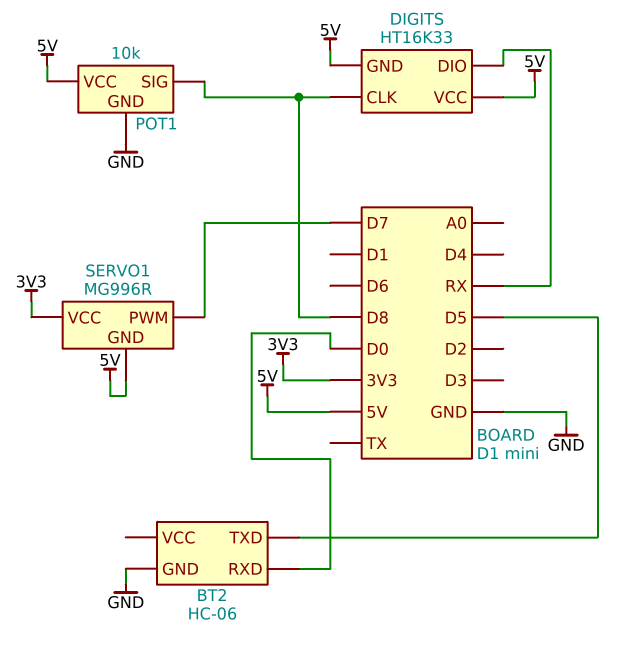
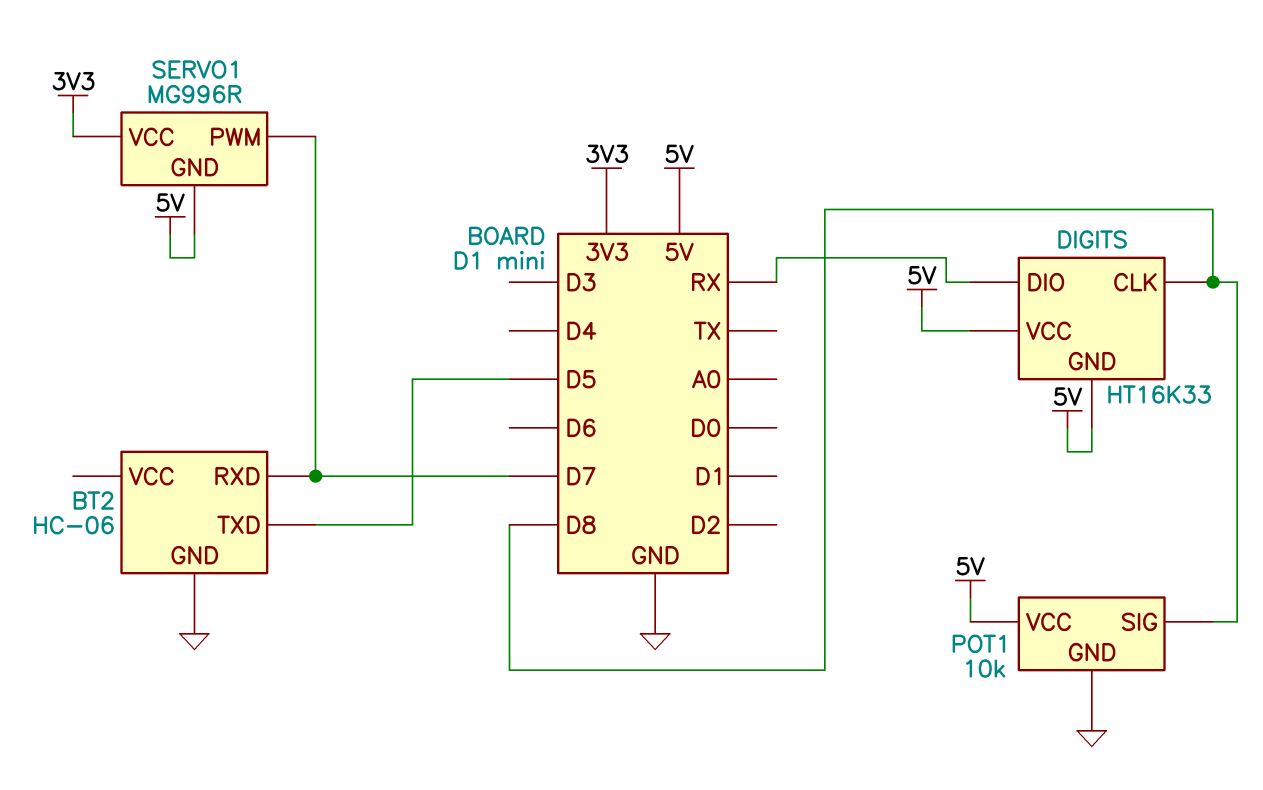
BT2 pin RXD: D0 -> D7

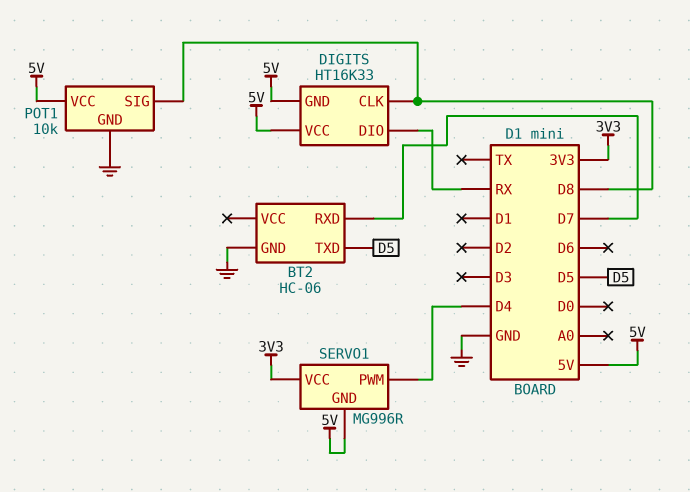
SERVO1 pin PWM: D7 -> D4

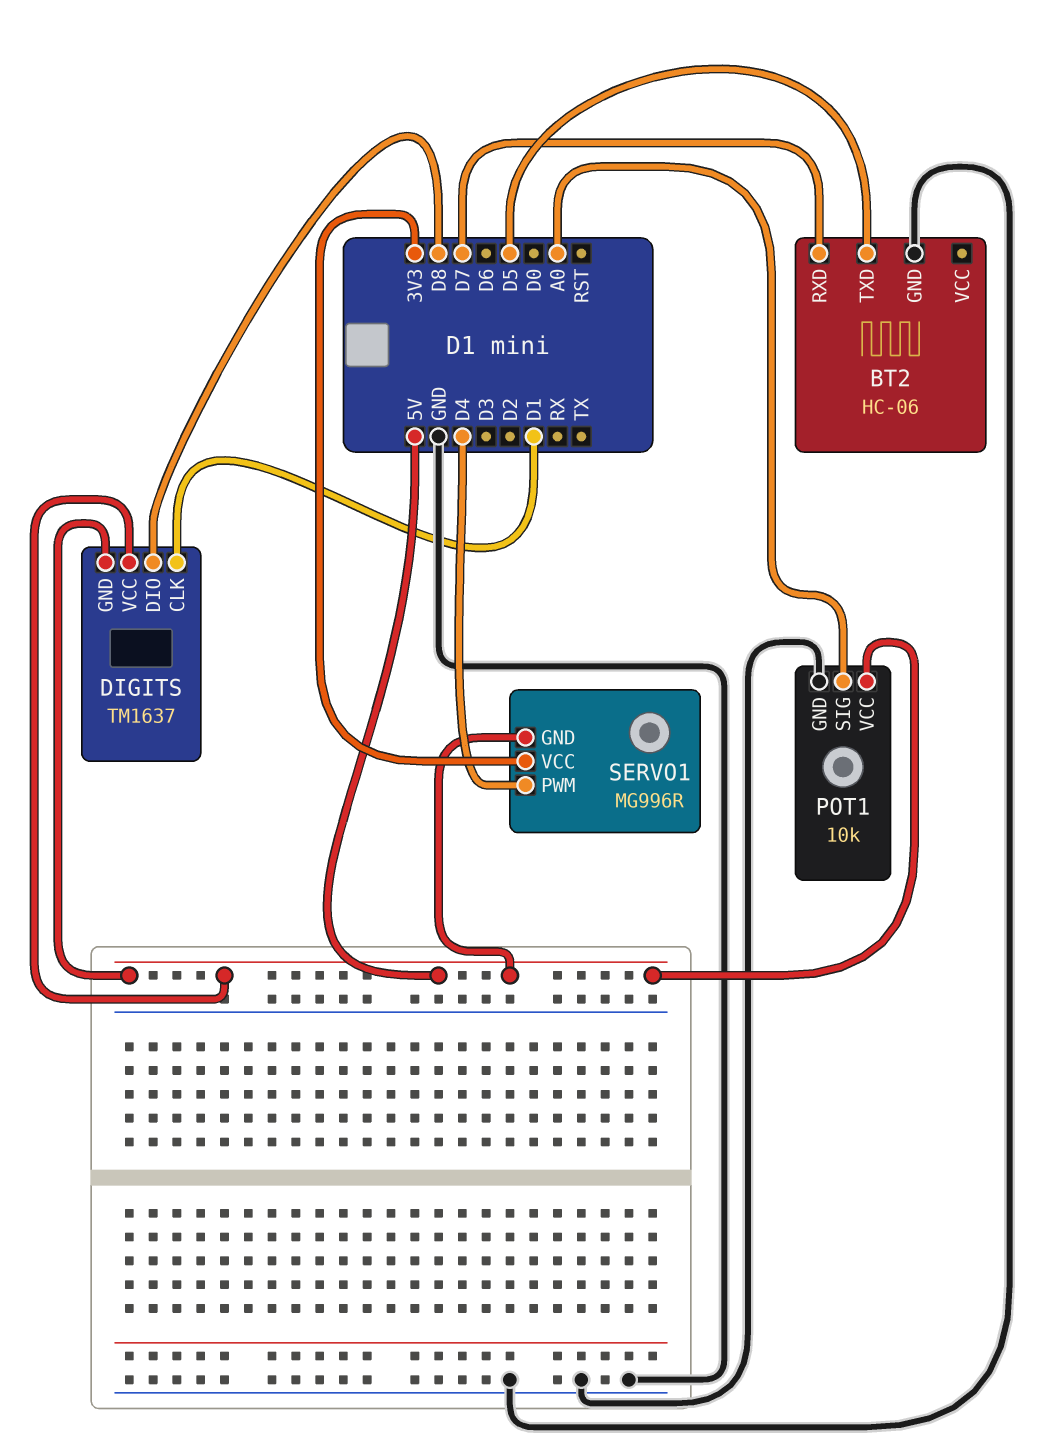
DIGITS: HT16K33 -> TM1637
DIGITS pin CLK: D8 -> D1
DIGITS pin DIO: RX -> D8
POT1 pin SIG: D8 -> A0

